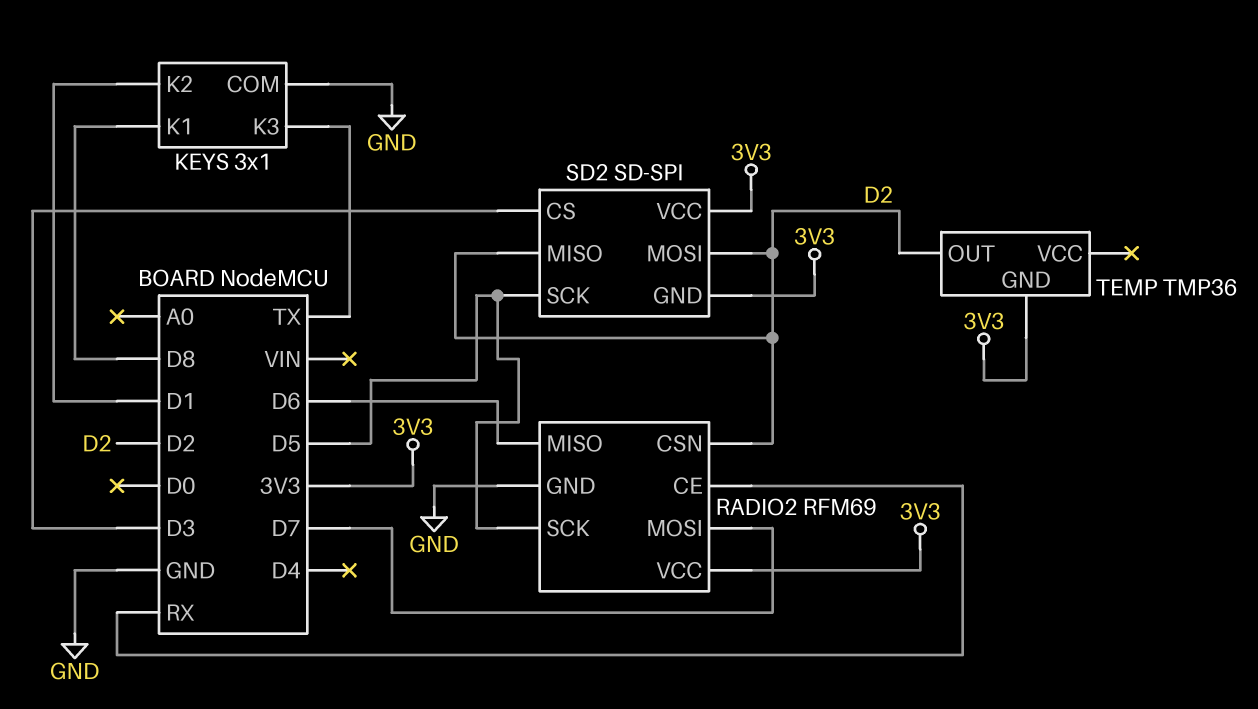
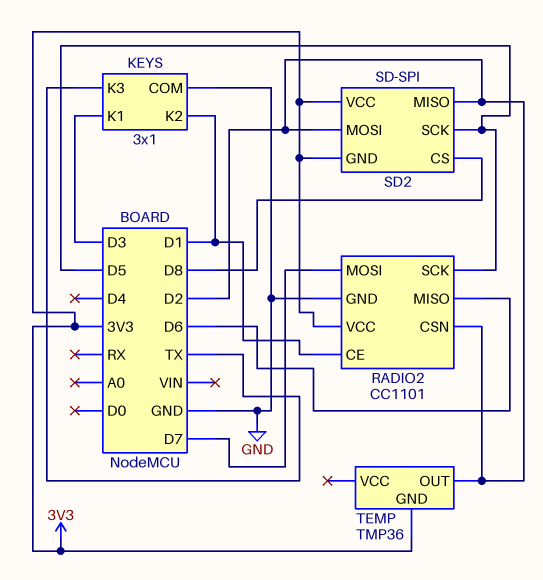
KEYS pin K1: D8 -> D3
RADIO2: RFM69 -> CC1101
RADIO2 pin CE: RX -> D1
SD2 pin CS: D3 -> D8

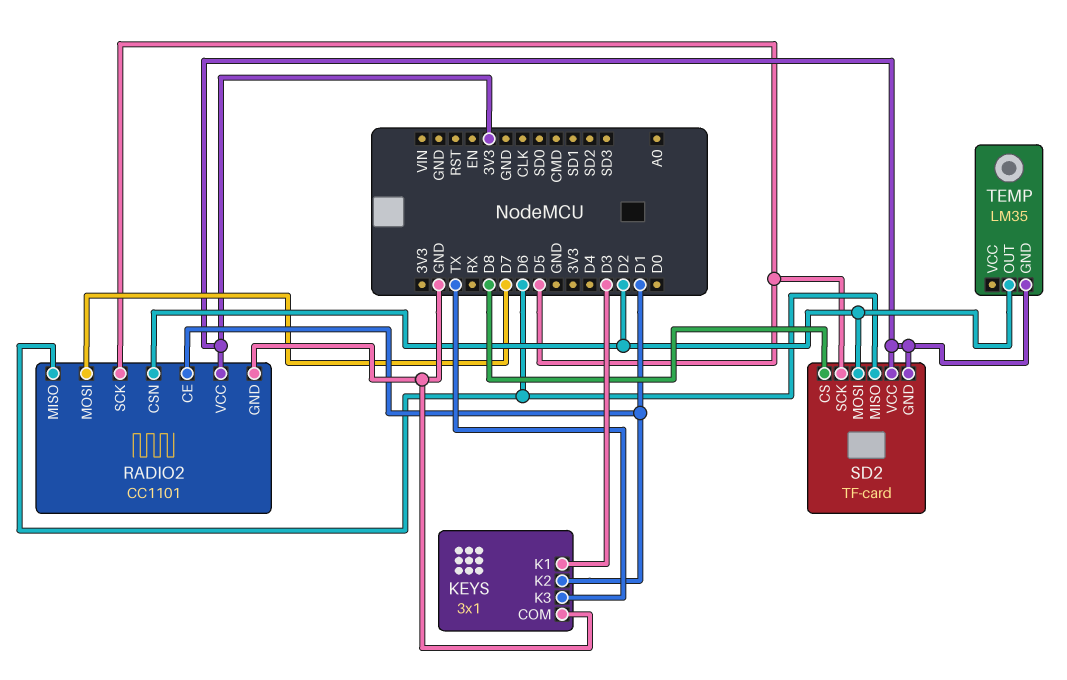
SD2: SD-SPI -> TF-card
SD2 pin MISO: D2 -> D6
TEMP: TMP36 -> LM35

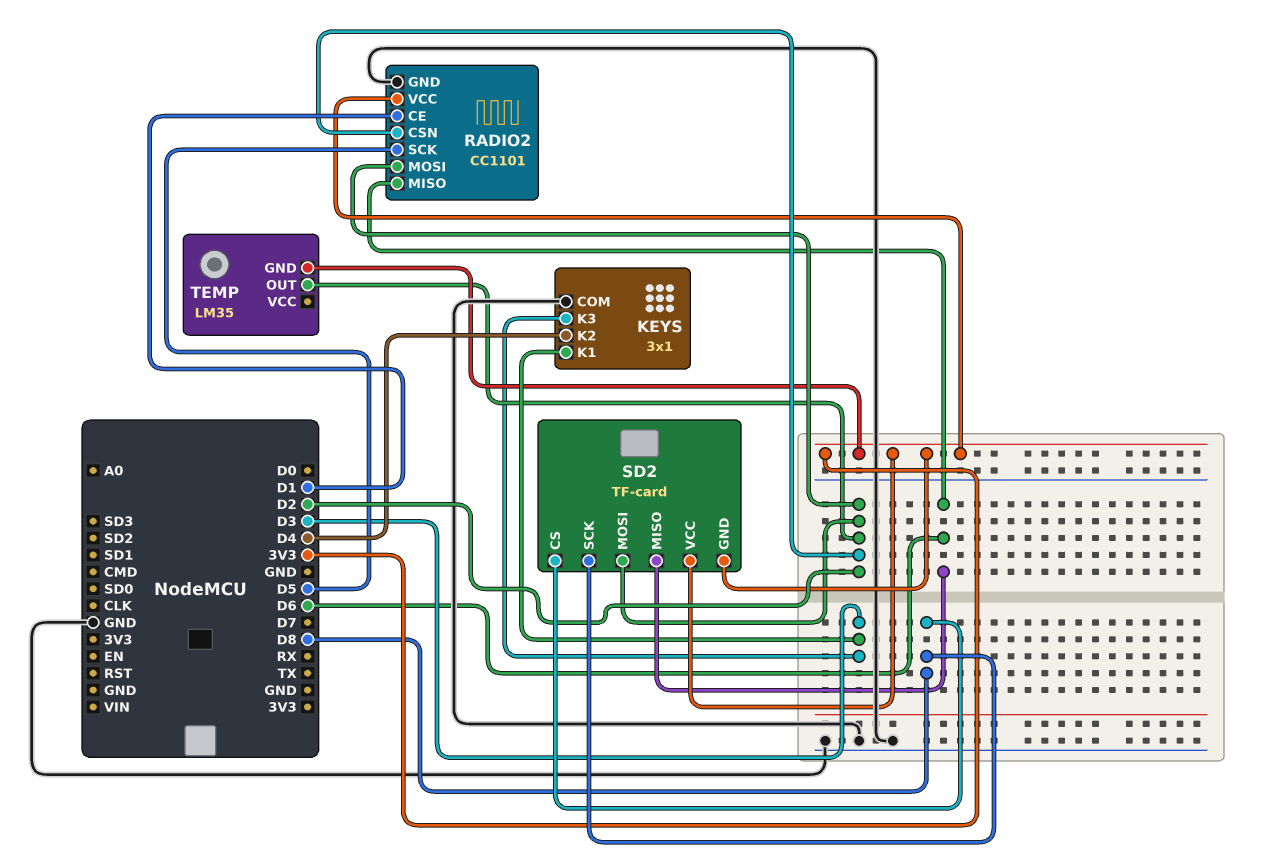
KEYS pin K2: D1 -> D4
KEYS pin K3: TX -> D3
RADIO2 pin MOSI: D7 -> D2
SD2 pin SCK: D5 -> D8

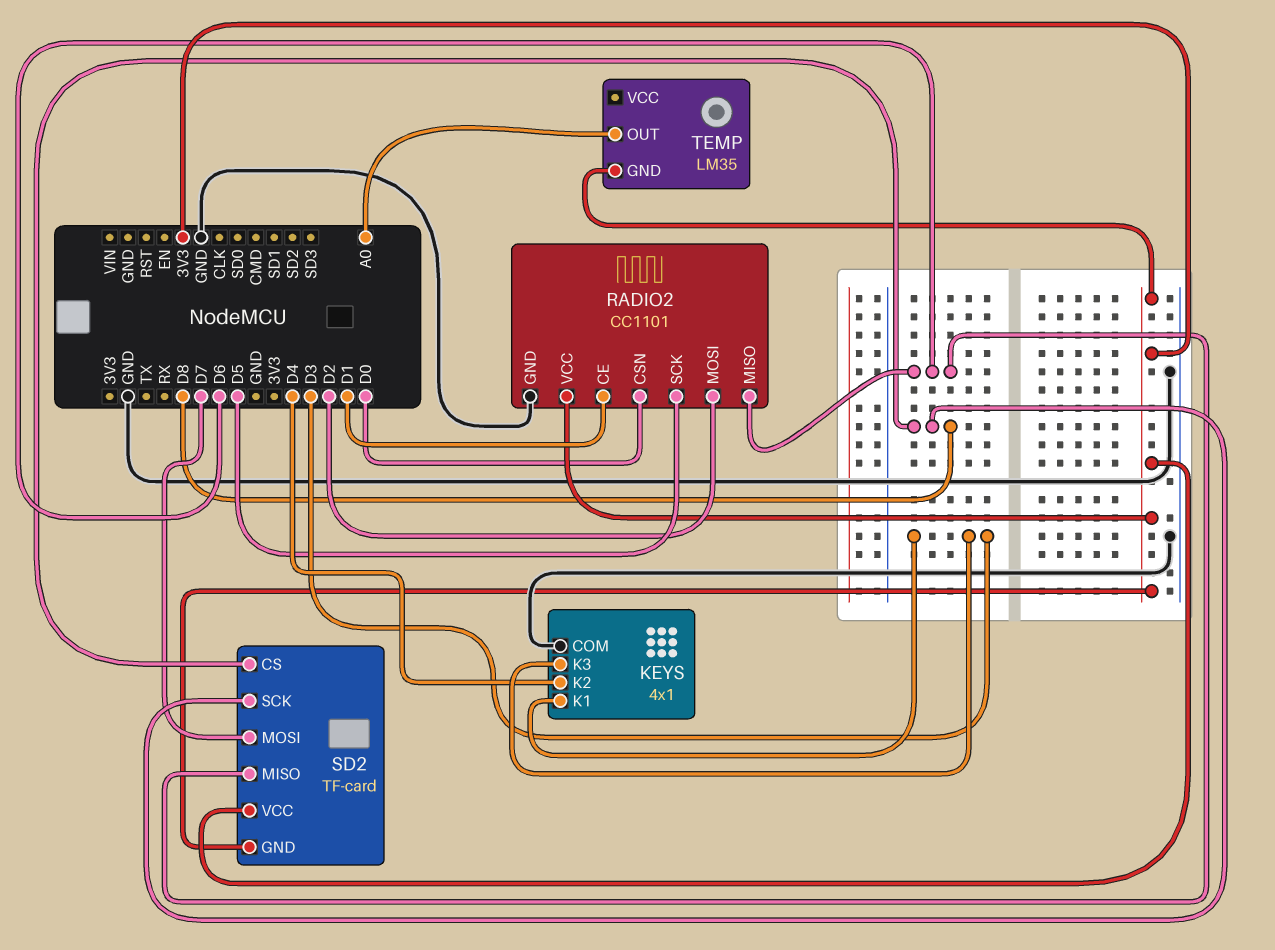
KEYS: 3x1 -> 4x1
RADIO2 pin CSN: D2 -> D0
SD2 pin MOSI: D2 -> D7
TEMP pin OUT: D2 -> A0

